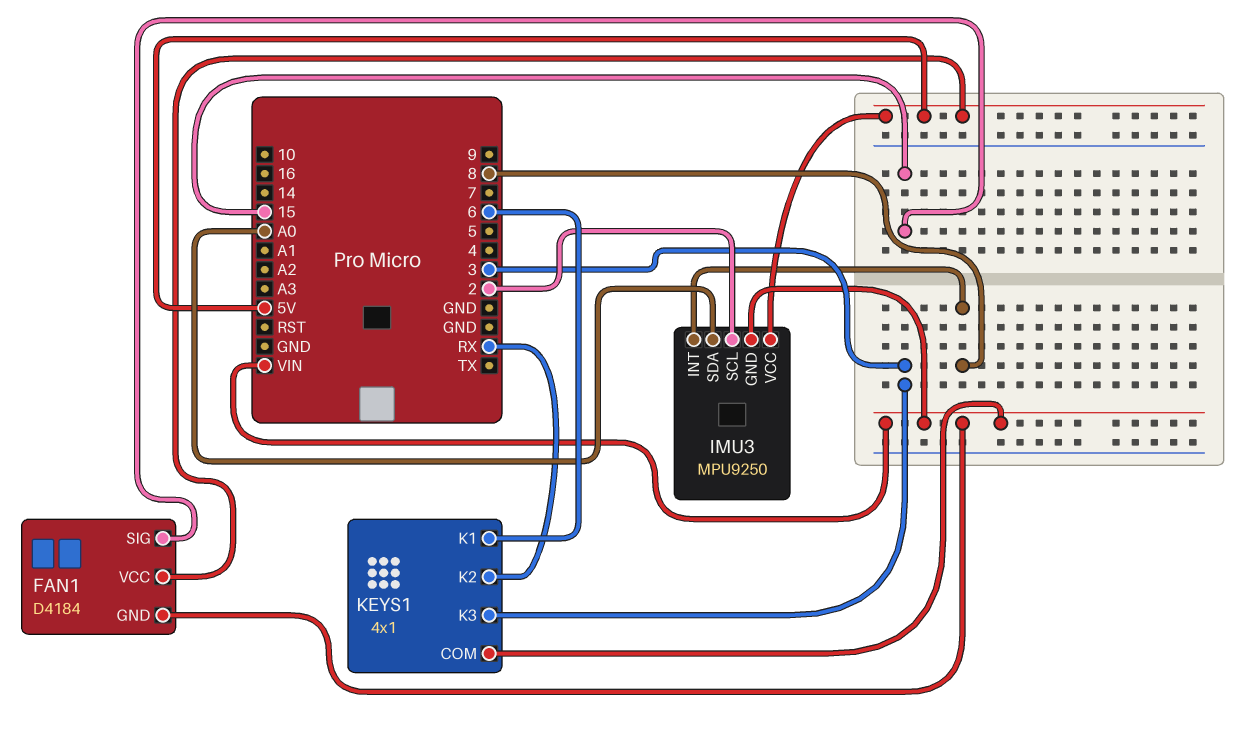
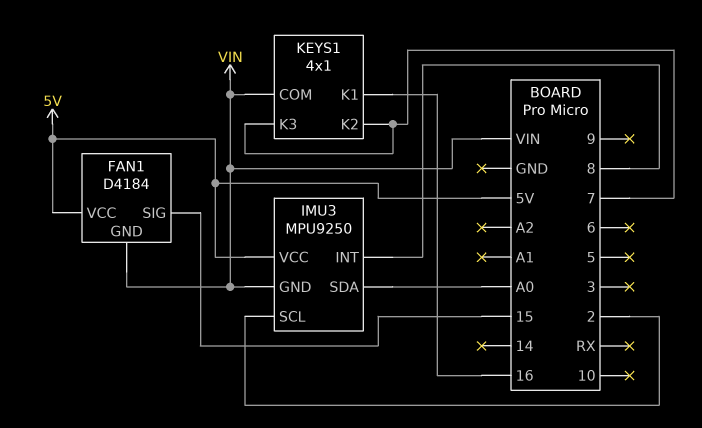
KEYS1 pin K1: 6 -> 16
KEYS1 pin K2: RX -> 7
KEYS1 pin K3: 3 -> 7

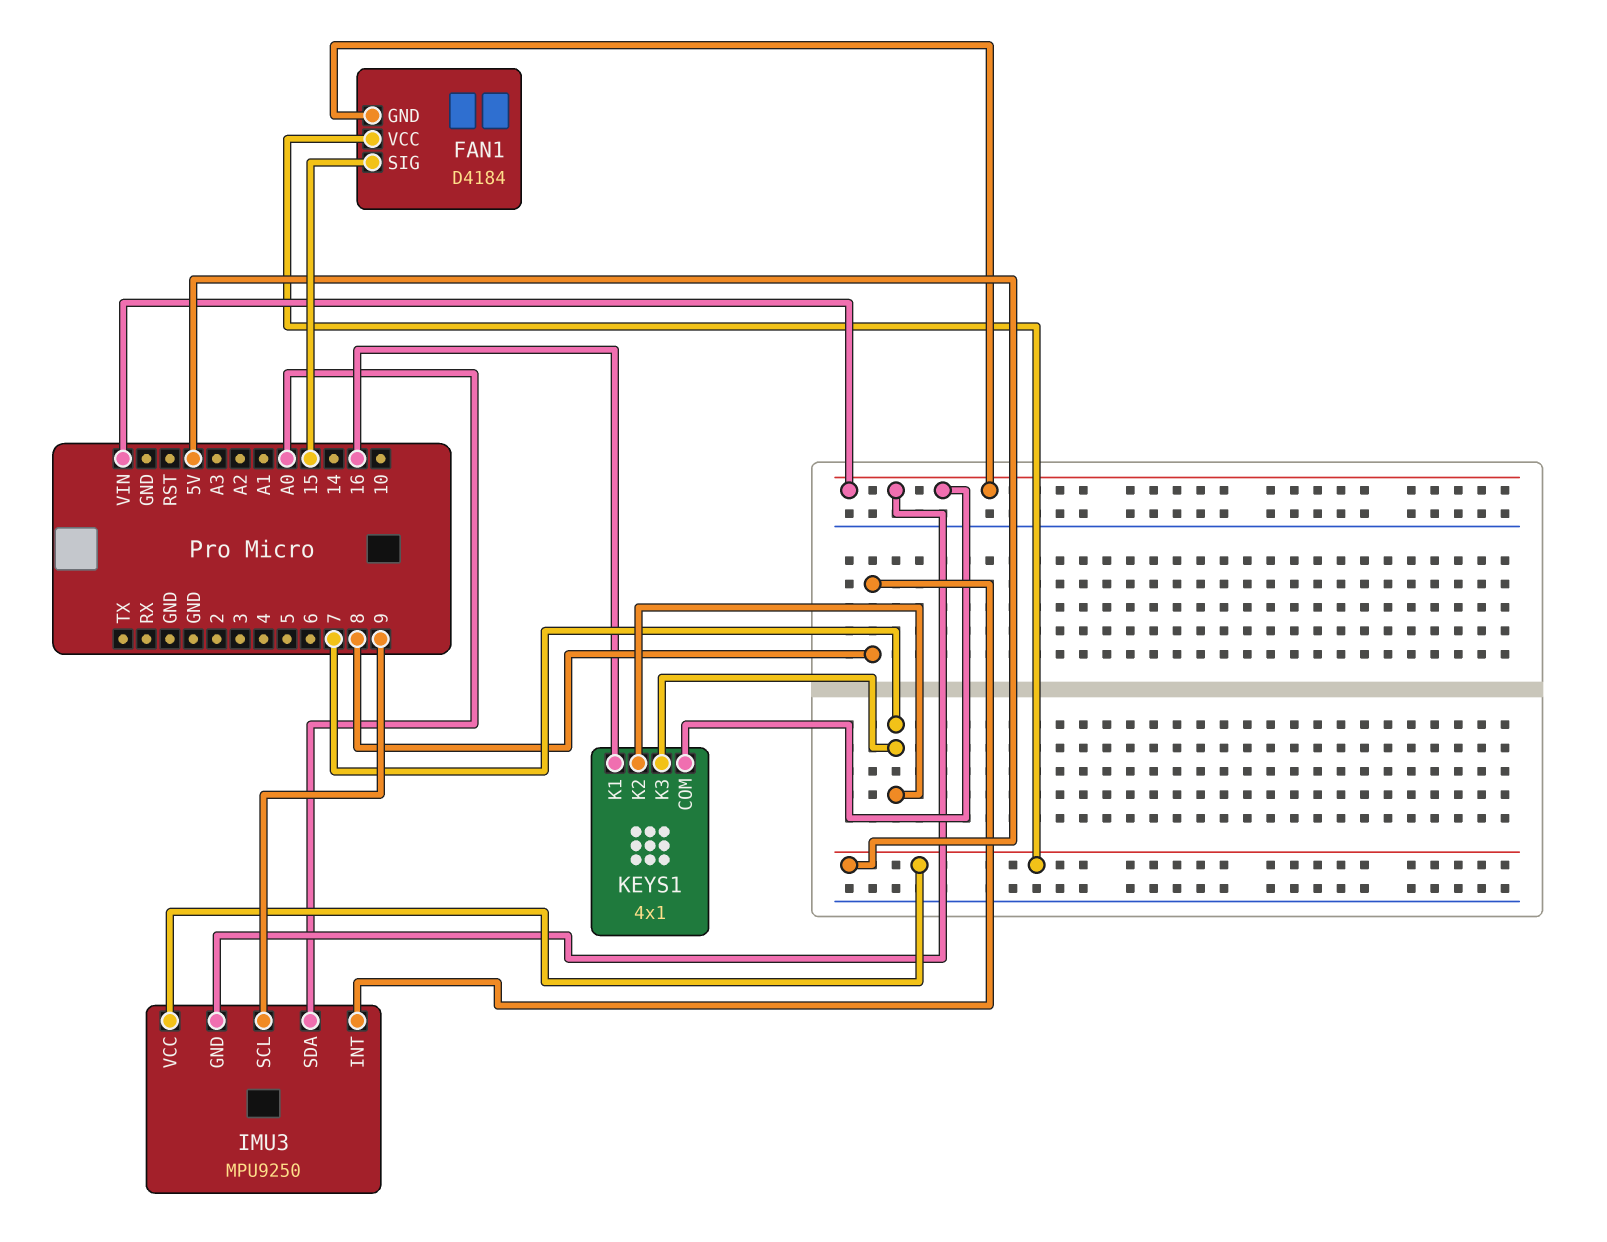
IMU3 pin SCL: 2 -> 9

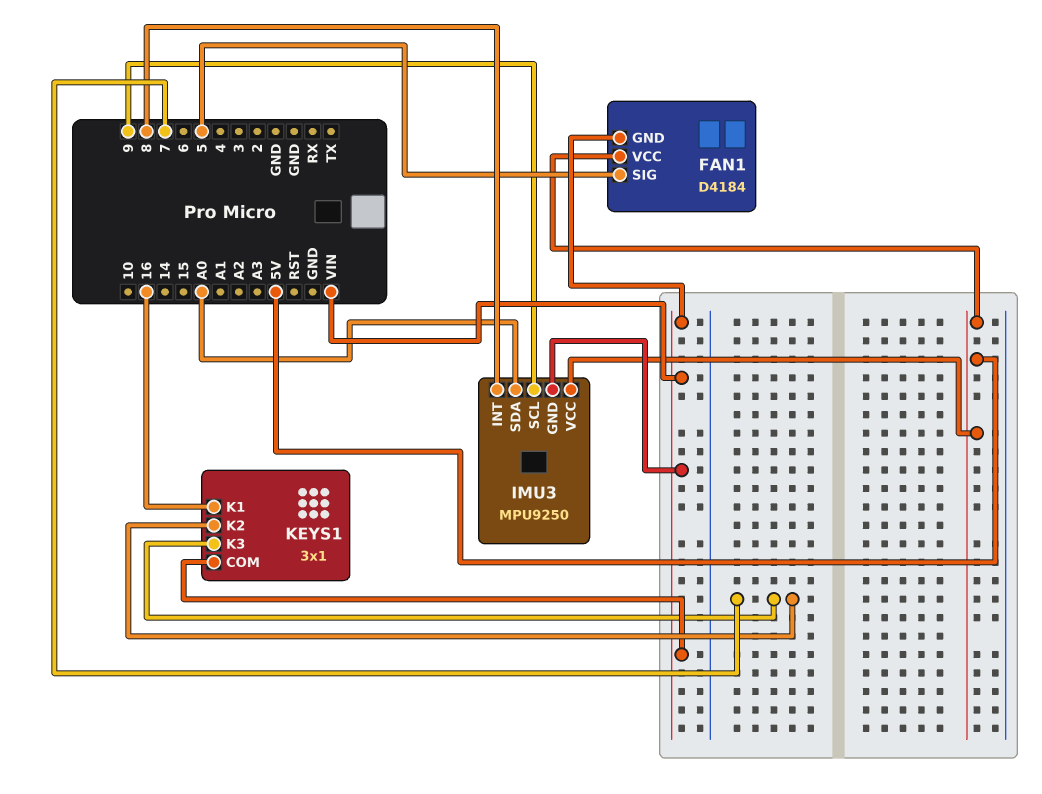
FAN1 pin SIG: 15 -> 5
KEYS1: 4x1 -> 3x1

